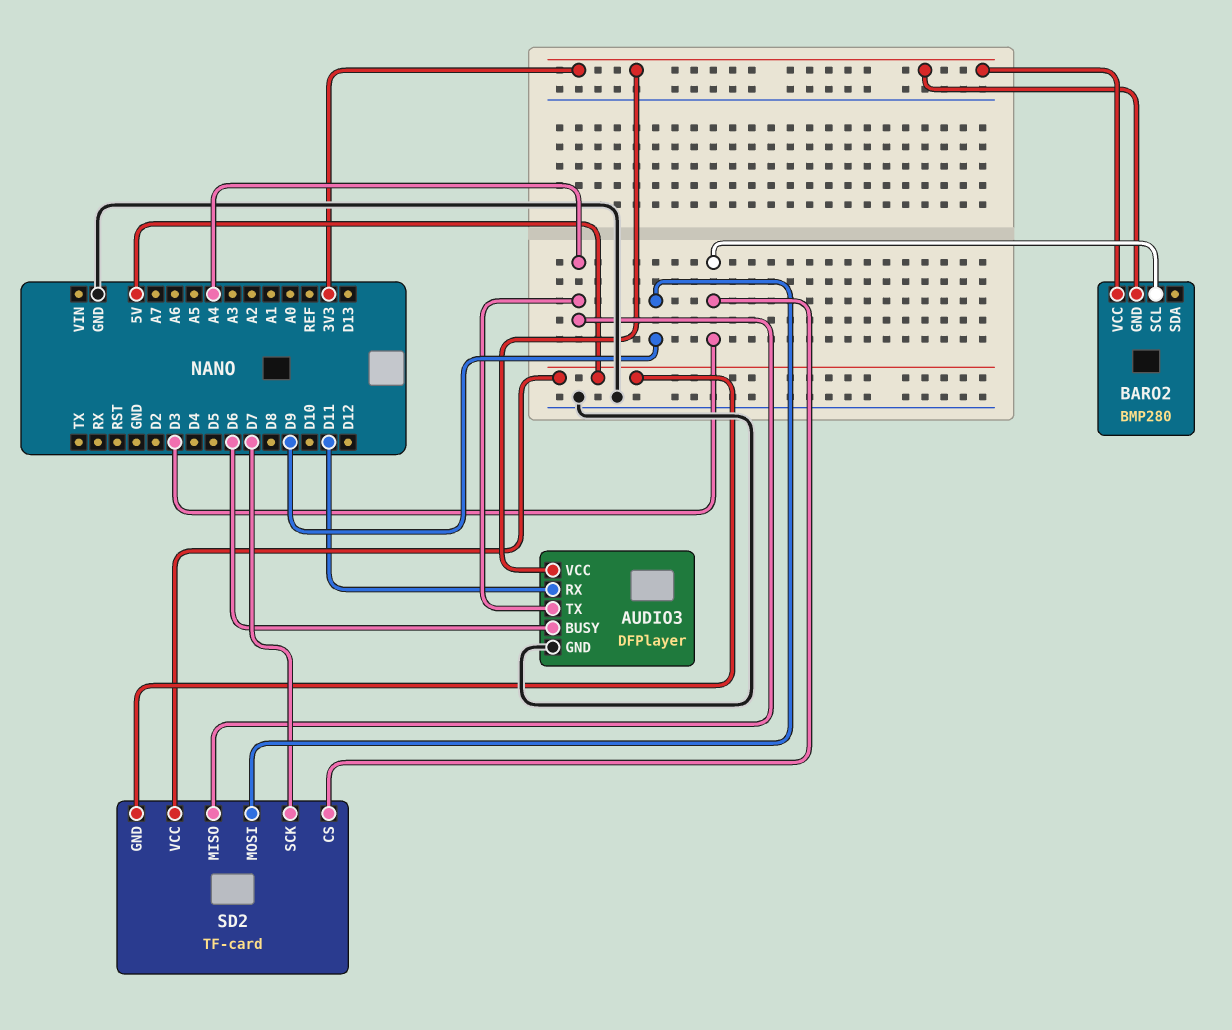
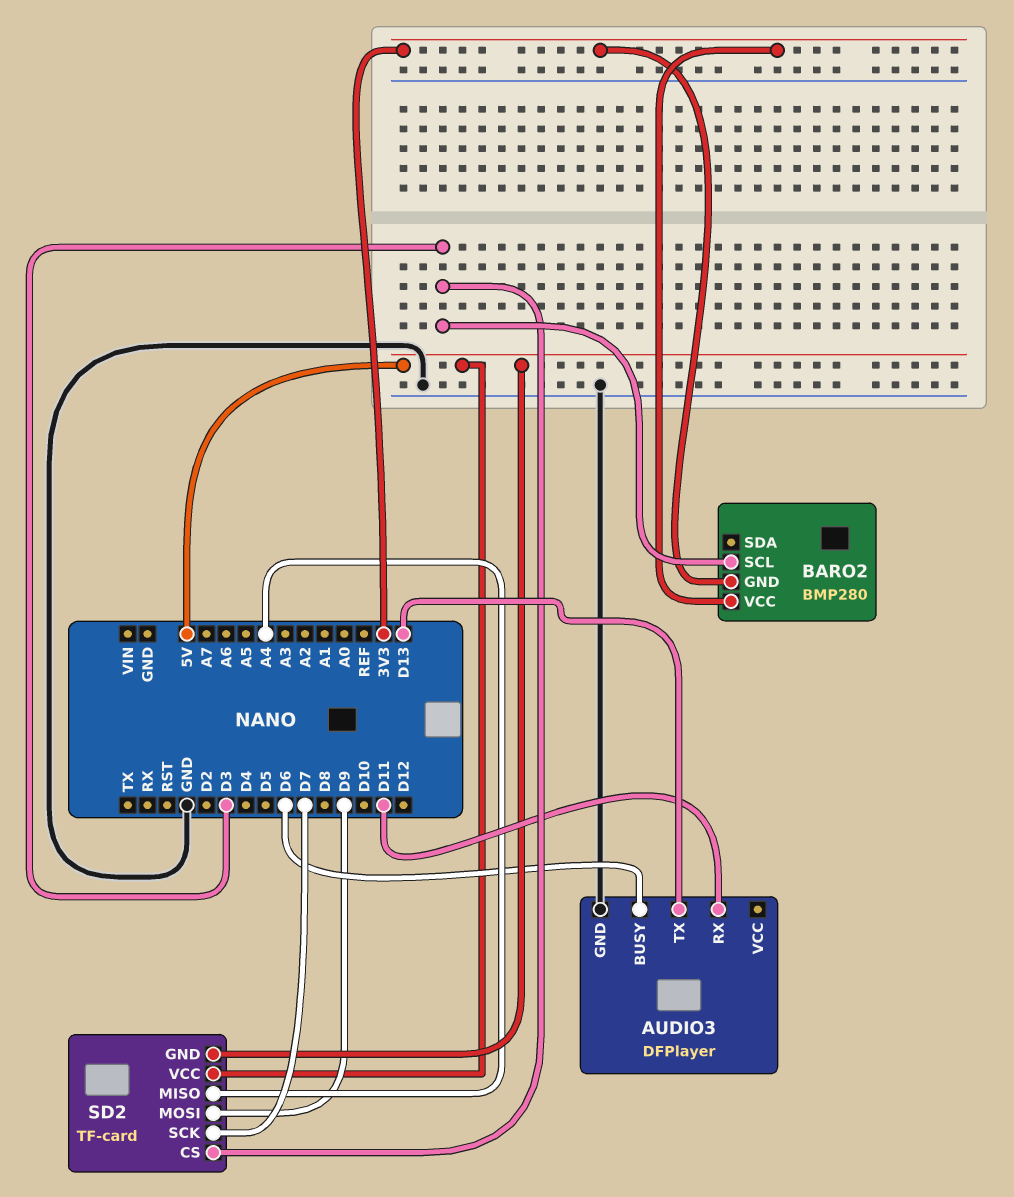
AUDIO3 pin TX: A4 -> D13
AUDIO3 pin VCC: 3V3 -> none

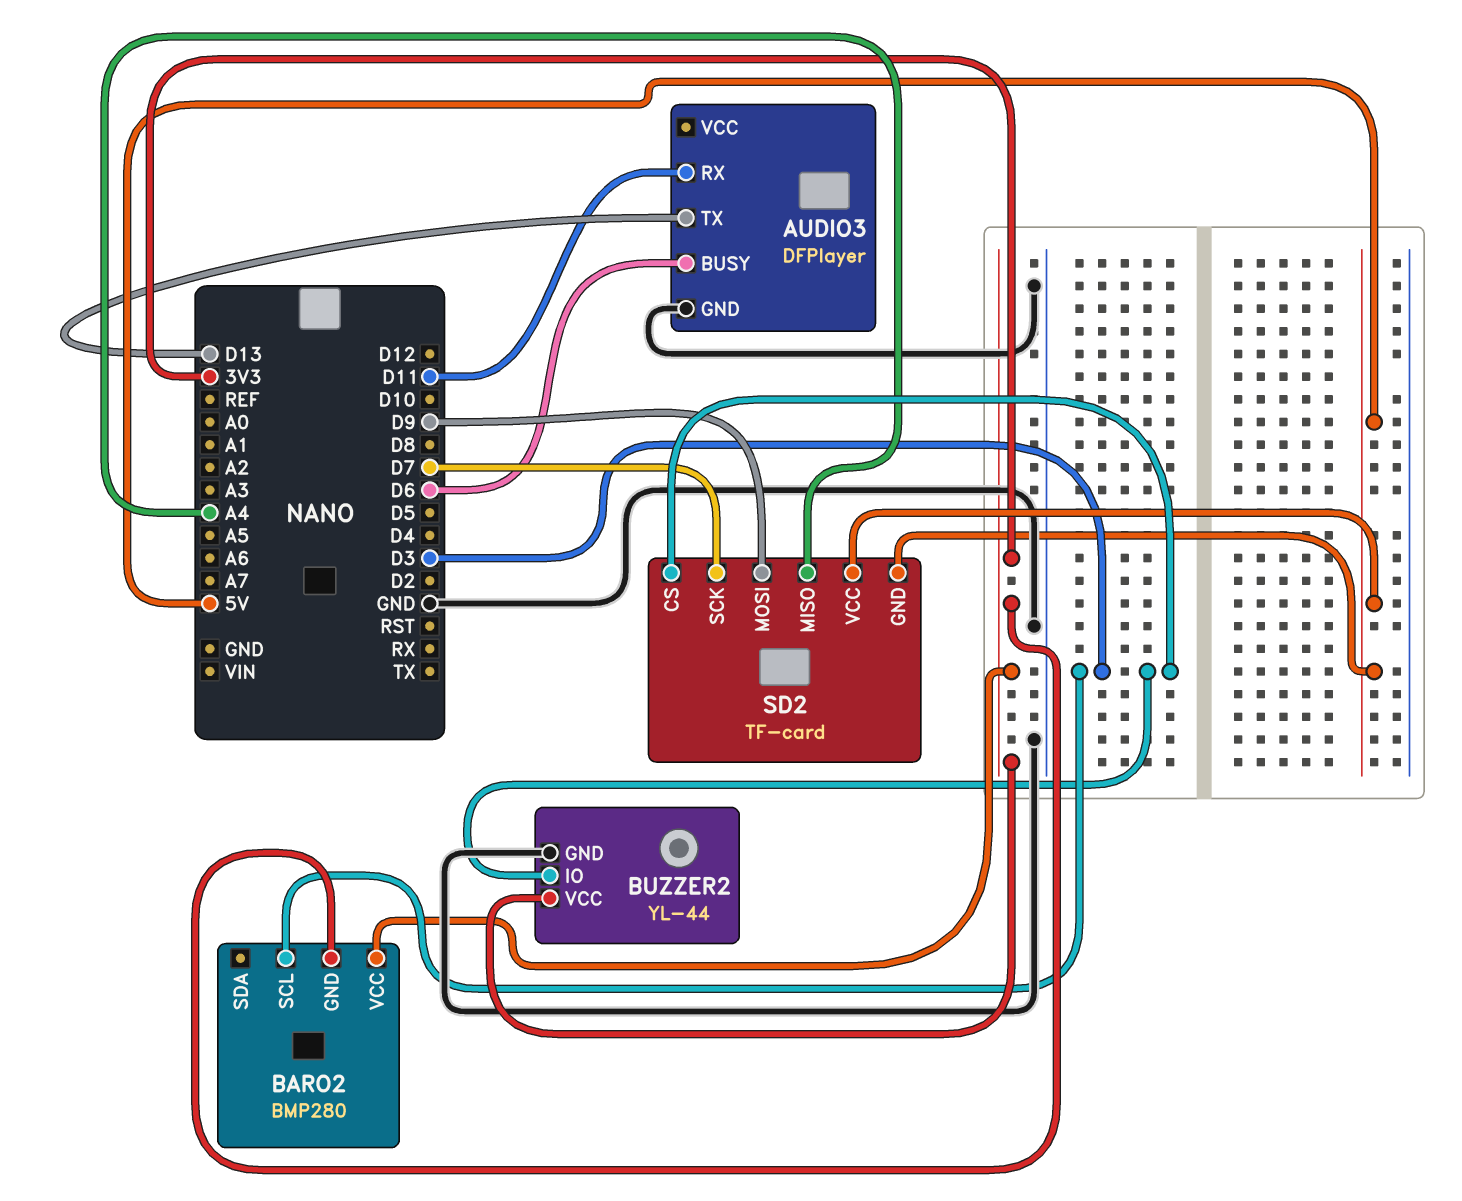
BUZZER2: none -> YL-44
BUZZER2 pin GND: none -> GND
BUZZER2 pin IO: none -> D3
BUZZER2 pin VCC: none -> 3V3

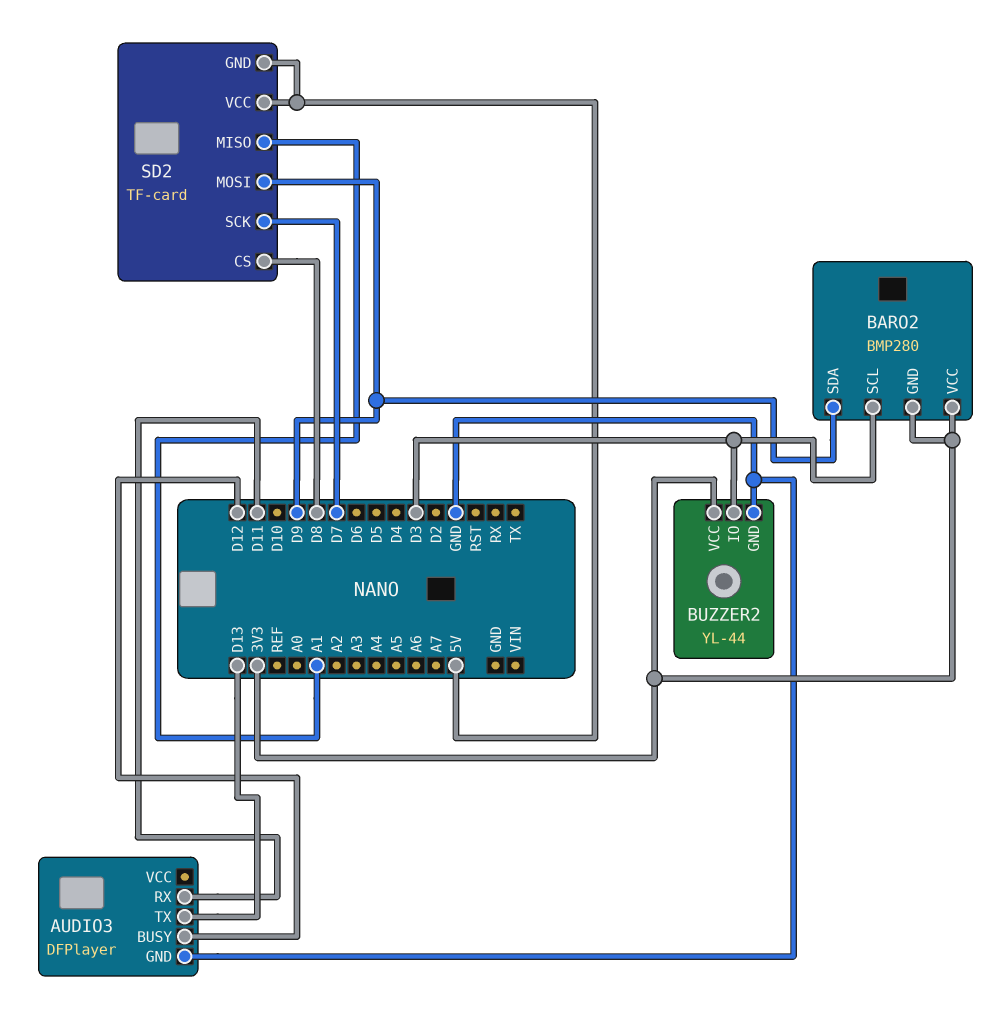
AUDIO3 pin BUSY: D6 -> D12
BARO2 pin SDA: none -> D9
SD2 pin CS: D3 -> D8
SD2 pin MISO: A4 -> A1

